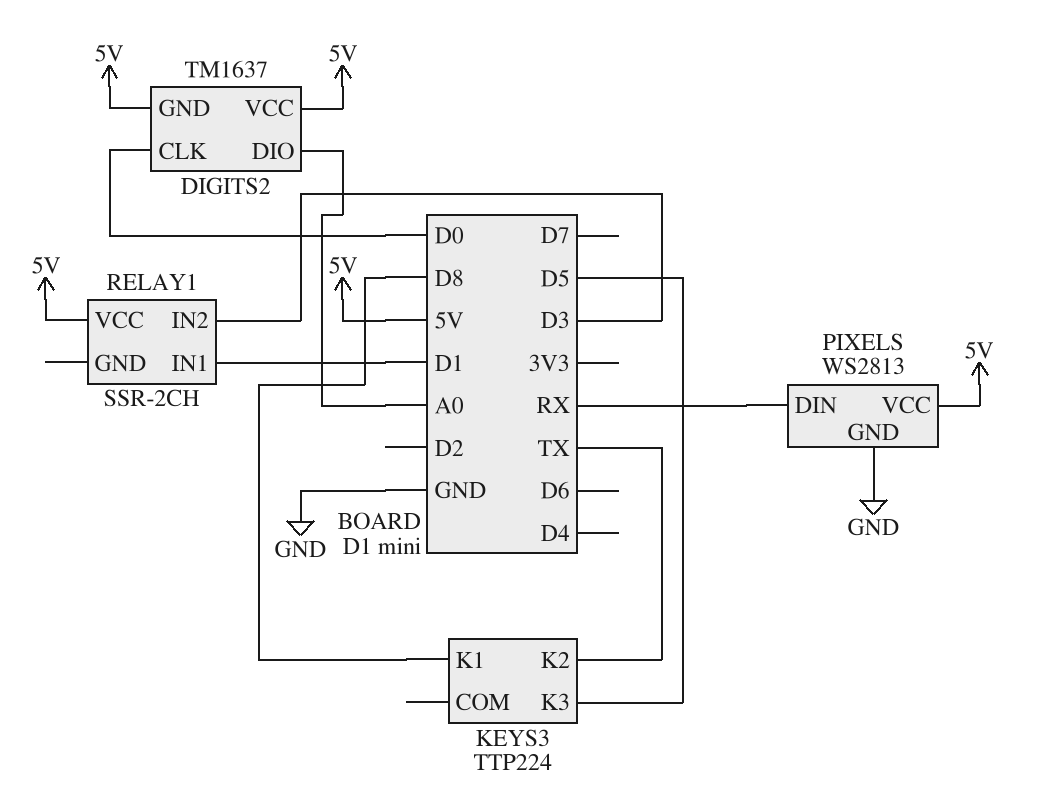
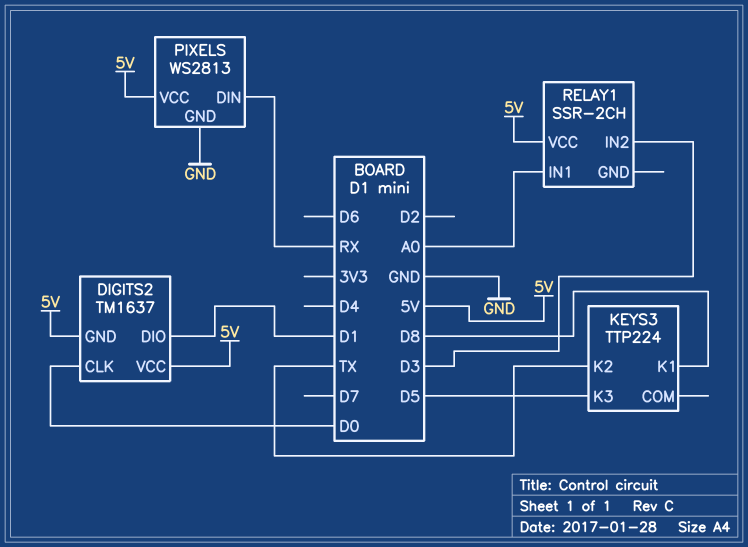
DIGITS2 pin DIO: A0 -> D1
RELAY1 pin IN1: D1 -> A0

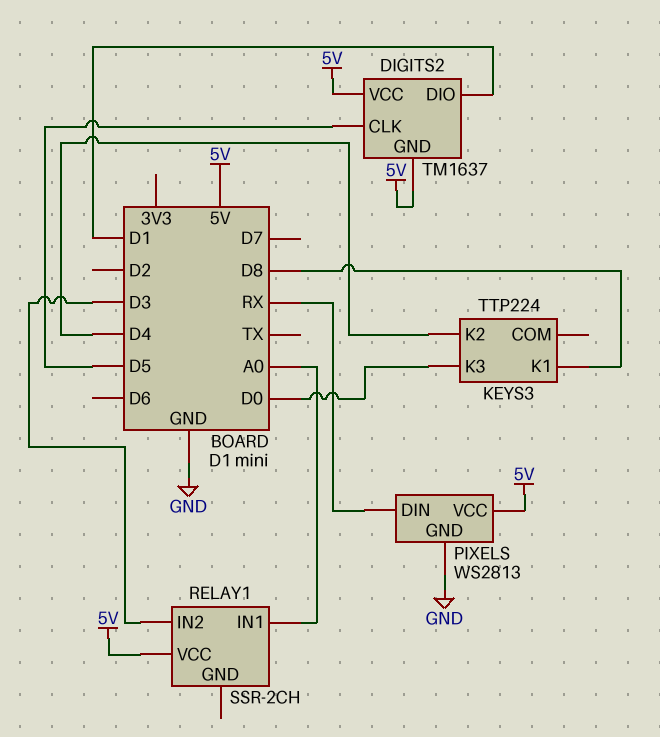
DIGITS2 pin CLK: D0 -> D5
KEYS3 pin K2: TX -> D4
KEYS3 pin K3: D5 -> D0

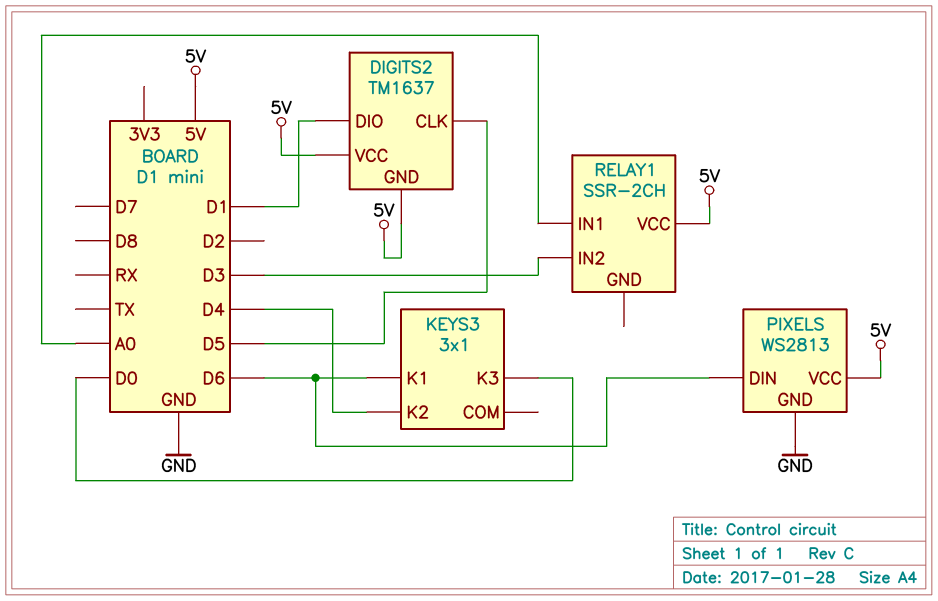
KEYS3: TTP224 -> 3x1
KEYS3 pin K1: D8 -> D6
PIXELS pin DIN: RX -> D6

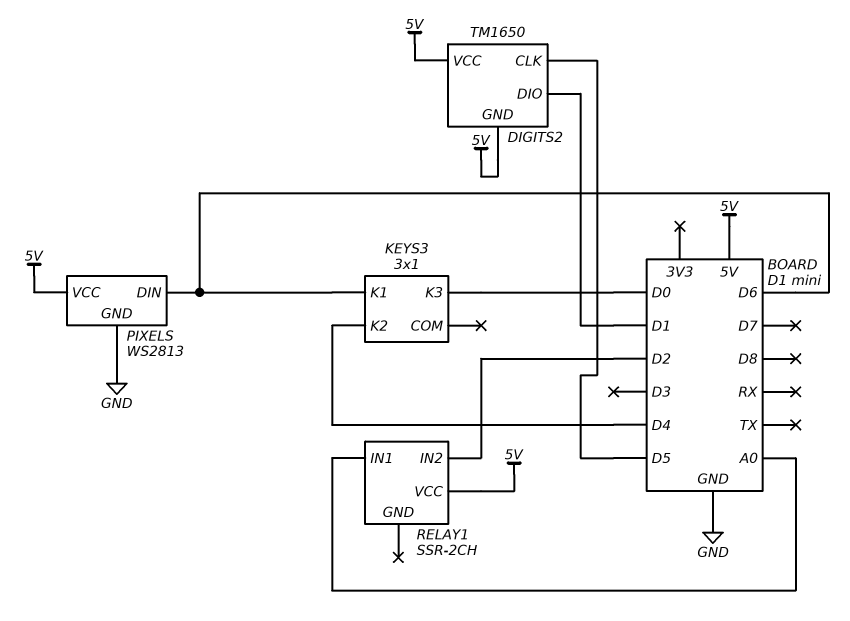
DIGITS2: TM1637 -> TM1650
RELAY1 pin IN2: D3 -> D2

